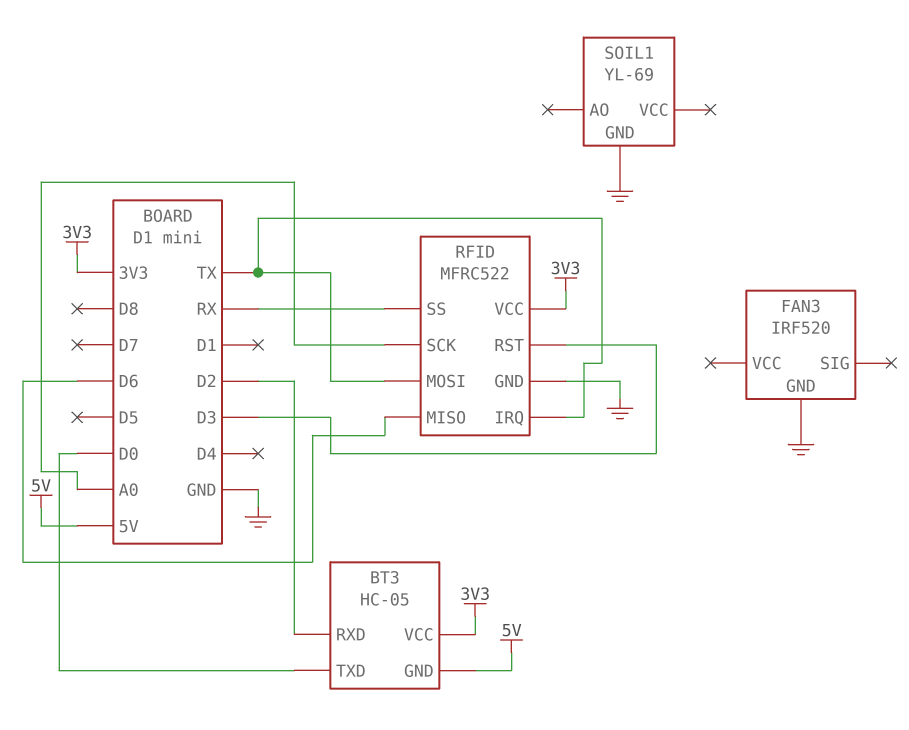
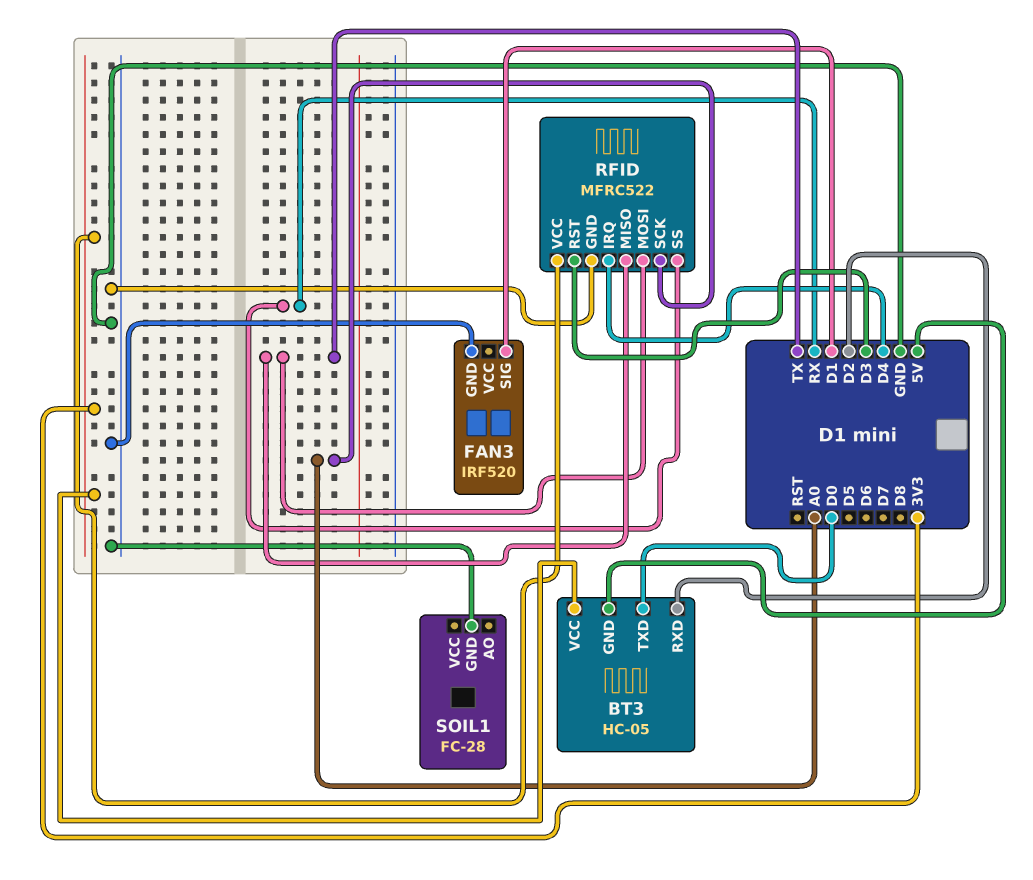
FAN3 pin SIG: none -> D1
RFID pin IRQ: TX -> D4
RFID pin MISO: D6 -> TX
SOIL1: YL-69 -> FC-28

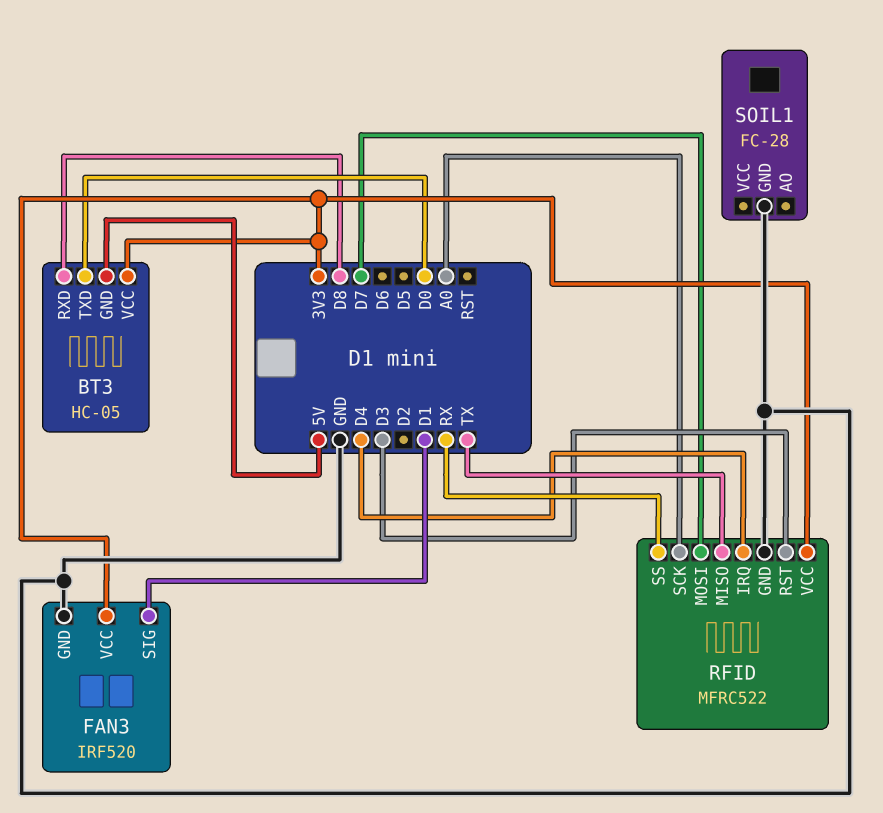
BT3 pin RXD: D2 -> D8
FAN3 pin VCC: none -> 3V3
RFID pin MOSI: TX -> D7

